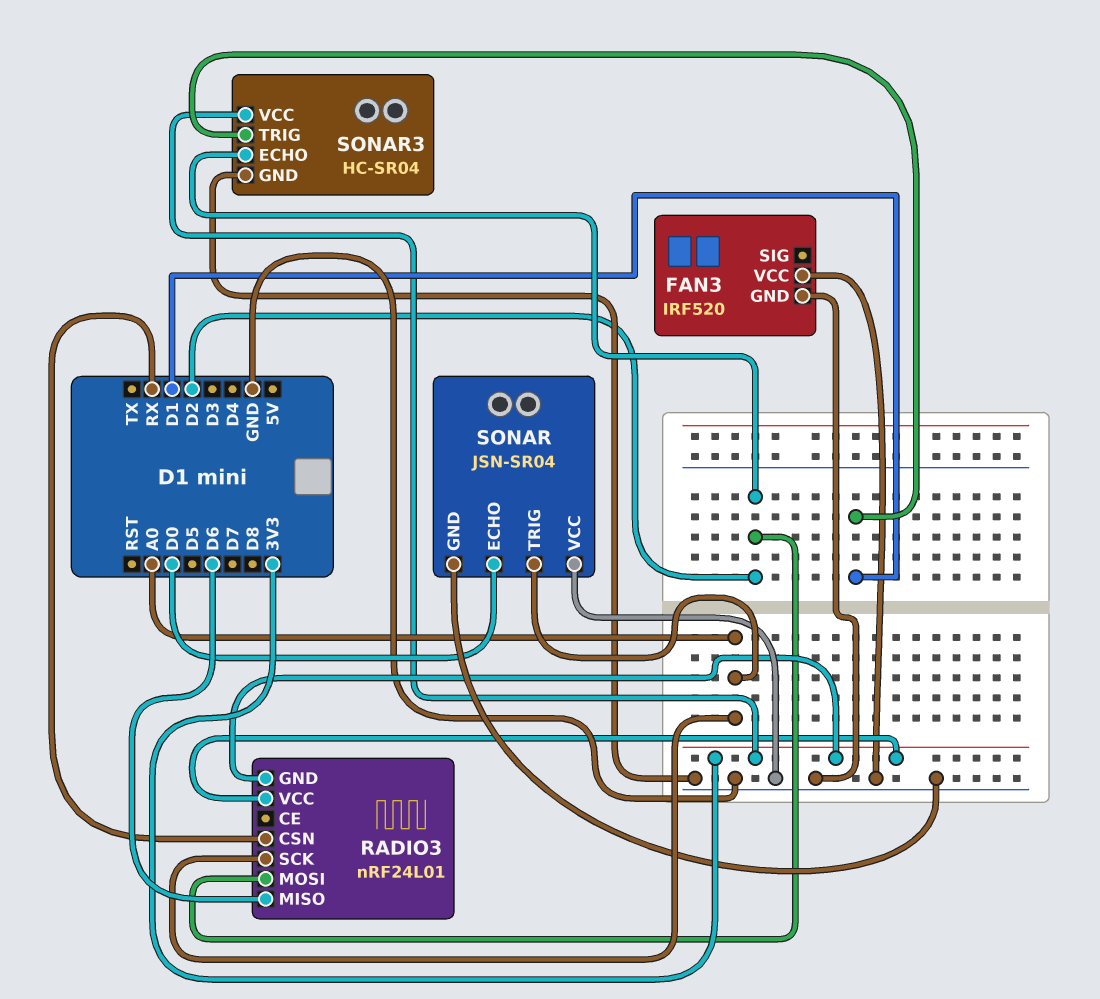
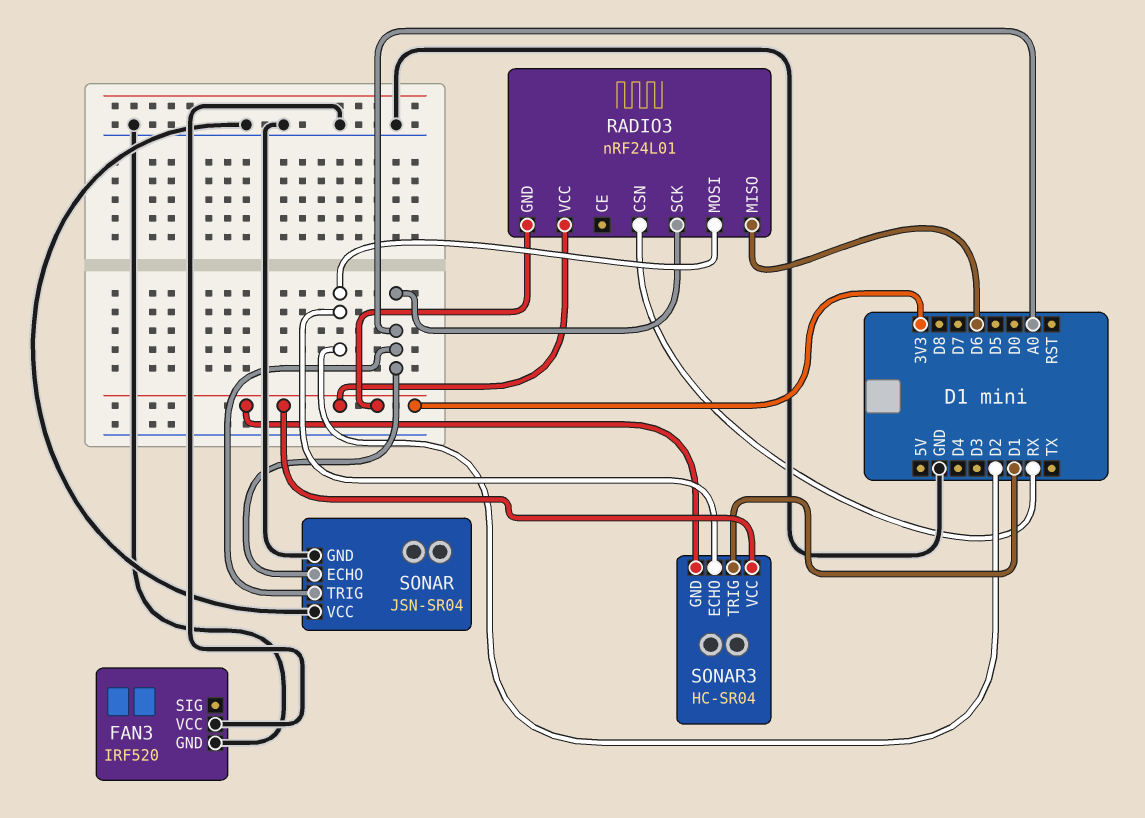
SONAR pin ECHO: D0 -> A0
SONAR3 pin GND: GND -> 3V3

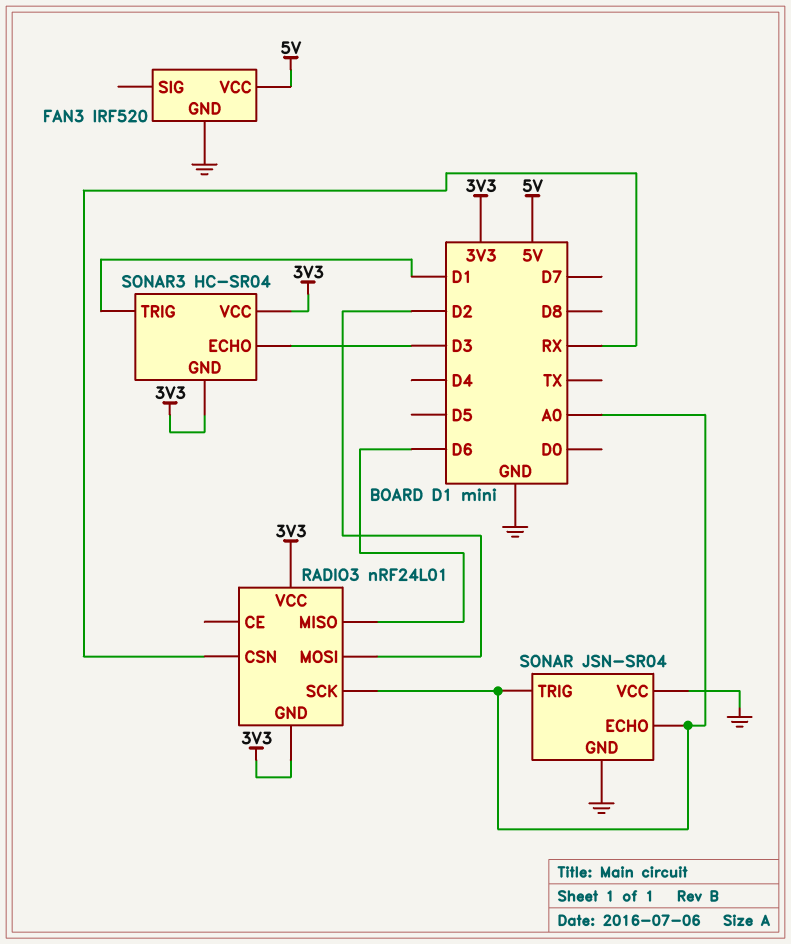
FAN3 pin VCC: GND -> 5V
SONAR3 pin ECHO: D2 -> D3

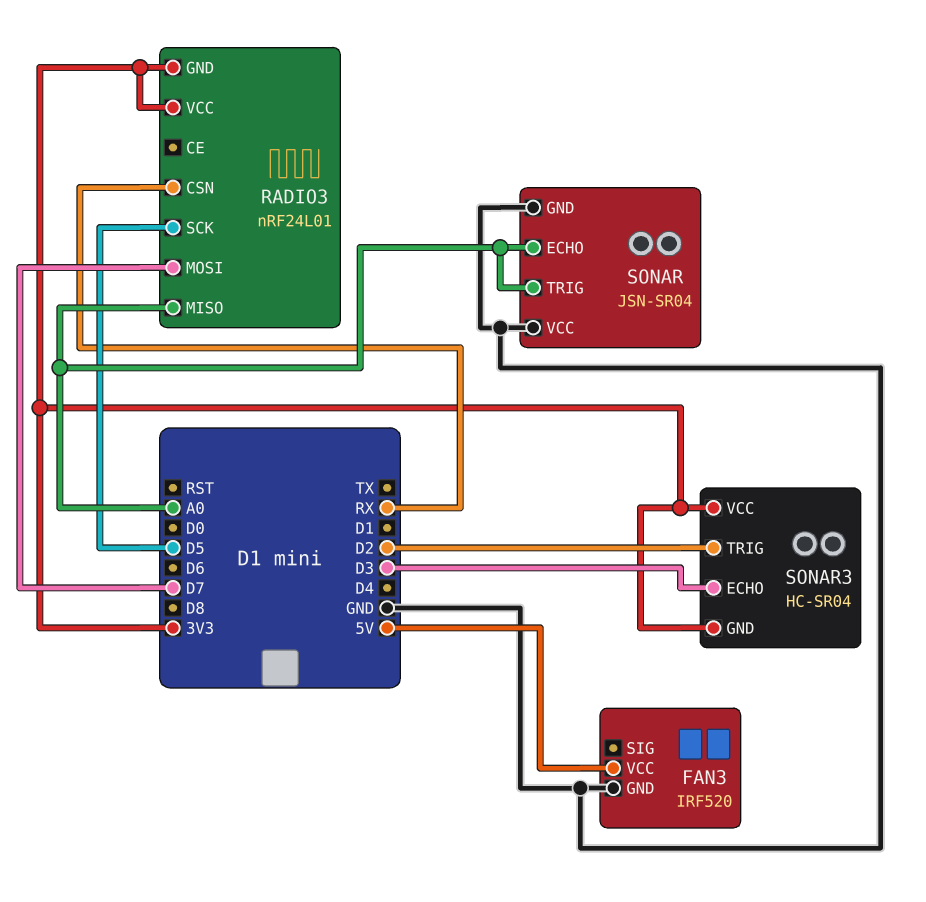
RADIO3 pin MISO: D6 -> A0
RADIO3 pin MOSI: D2 -> D7
RADIO3 pin SCK: A0 -> D5
SONAR3 pin TRIG: D1 -> D2

